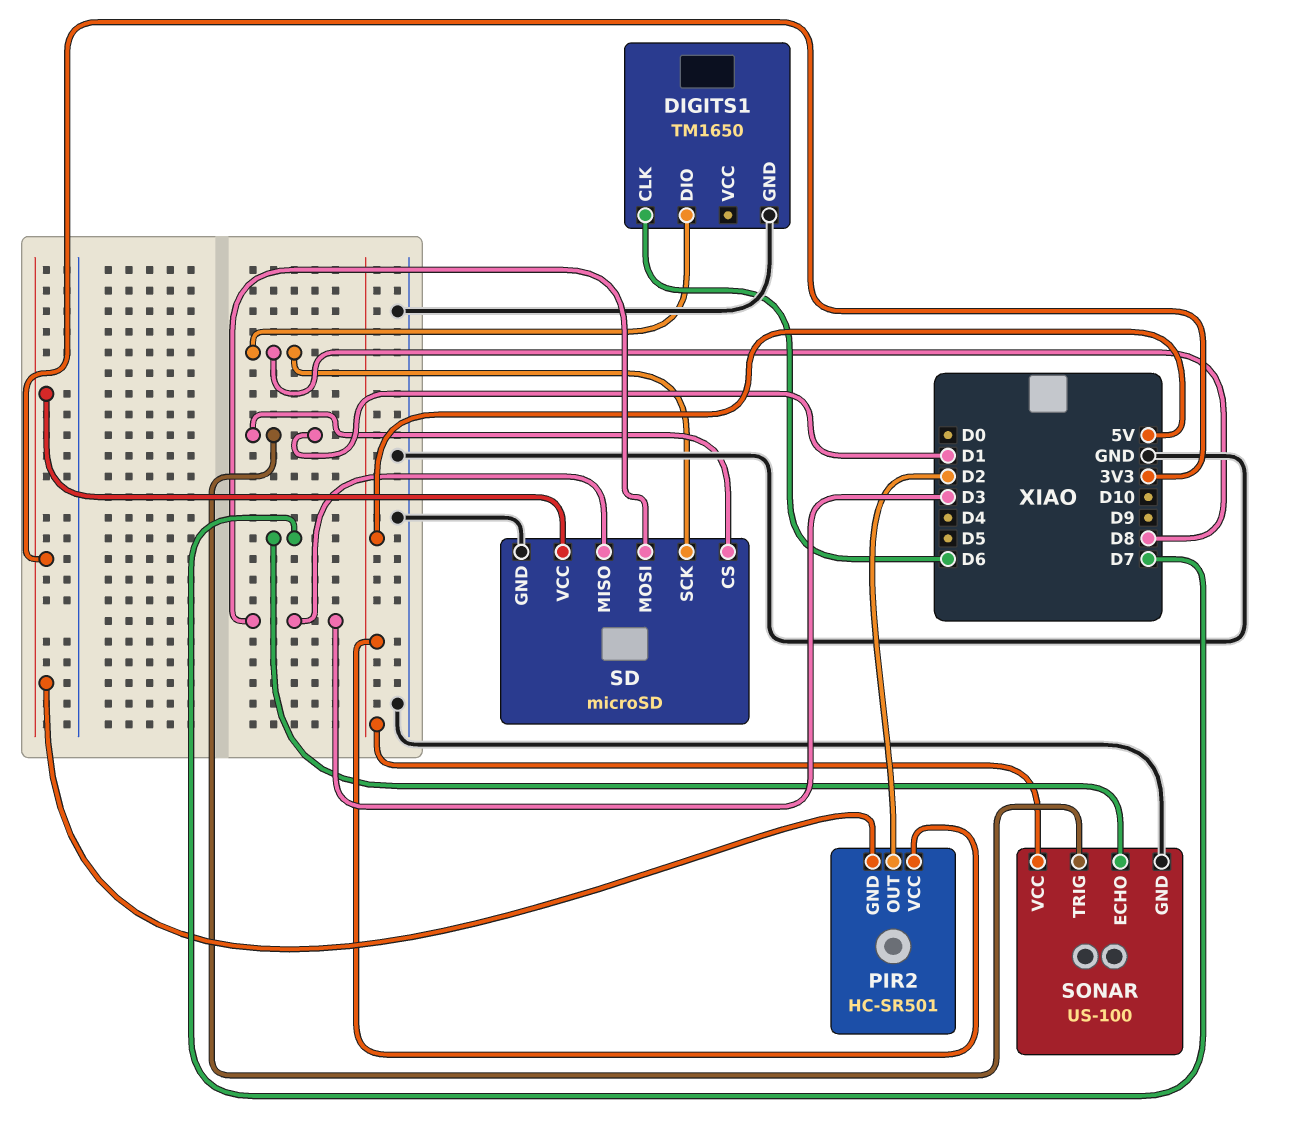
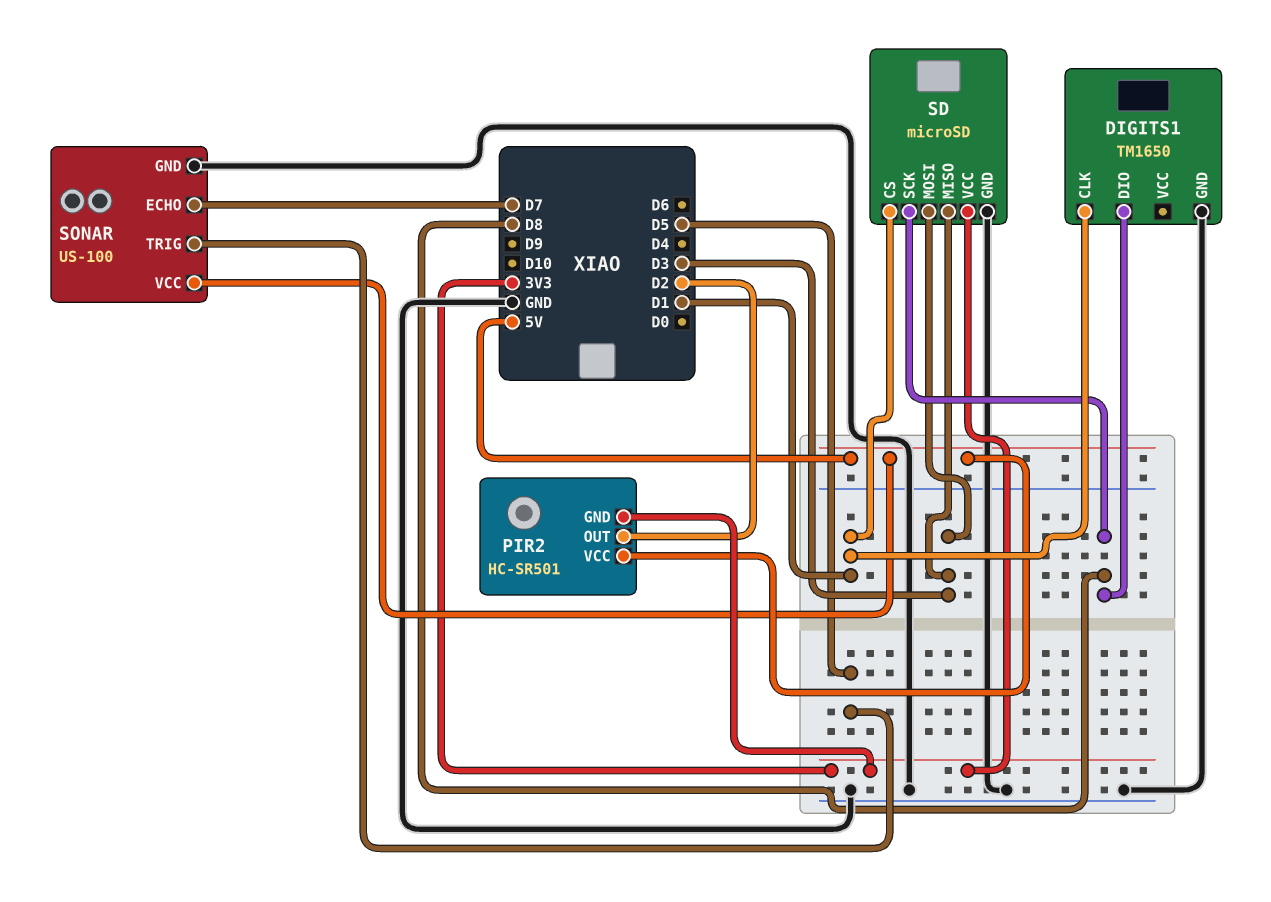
DIGITS1 pin CLK: D6 -> D1
SONAR pin TRIG: D1 -> D5

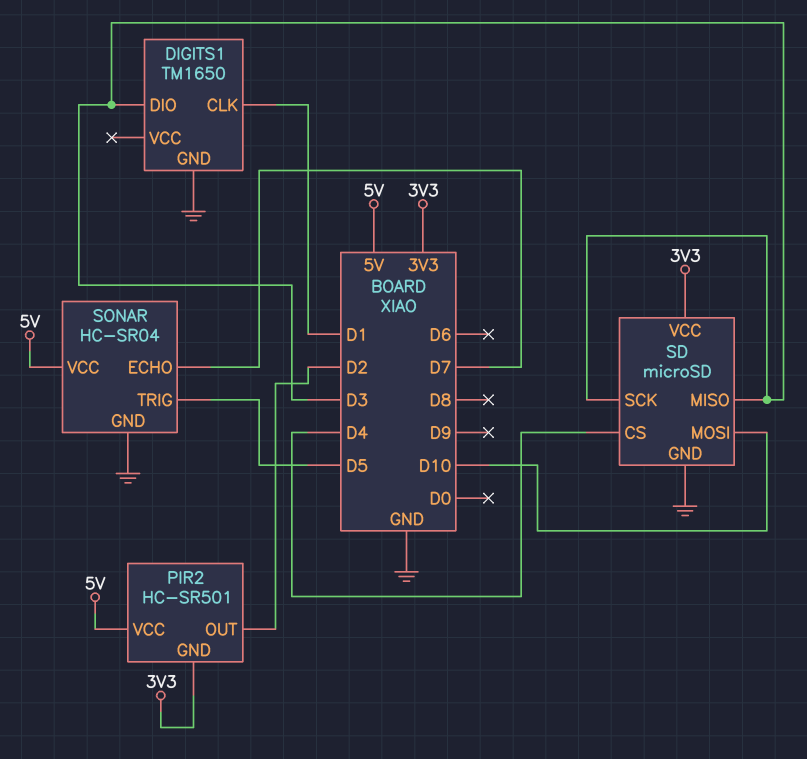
DIGITS1 pin DIO: D8 -> D3
SD pin CS: D1 -> D4
SD pin MOSI: D3 -> D10
SD pin SCK: D8 -> D3
SONAR: US-100 -> HC-SR04

